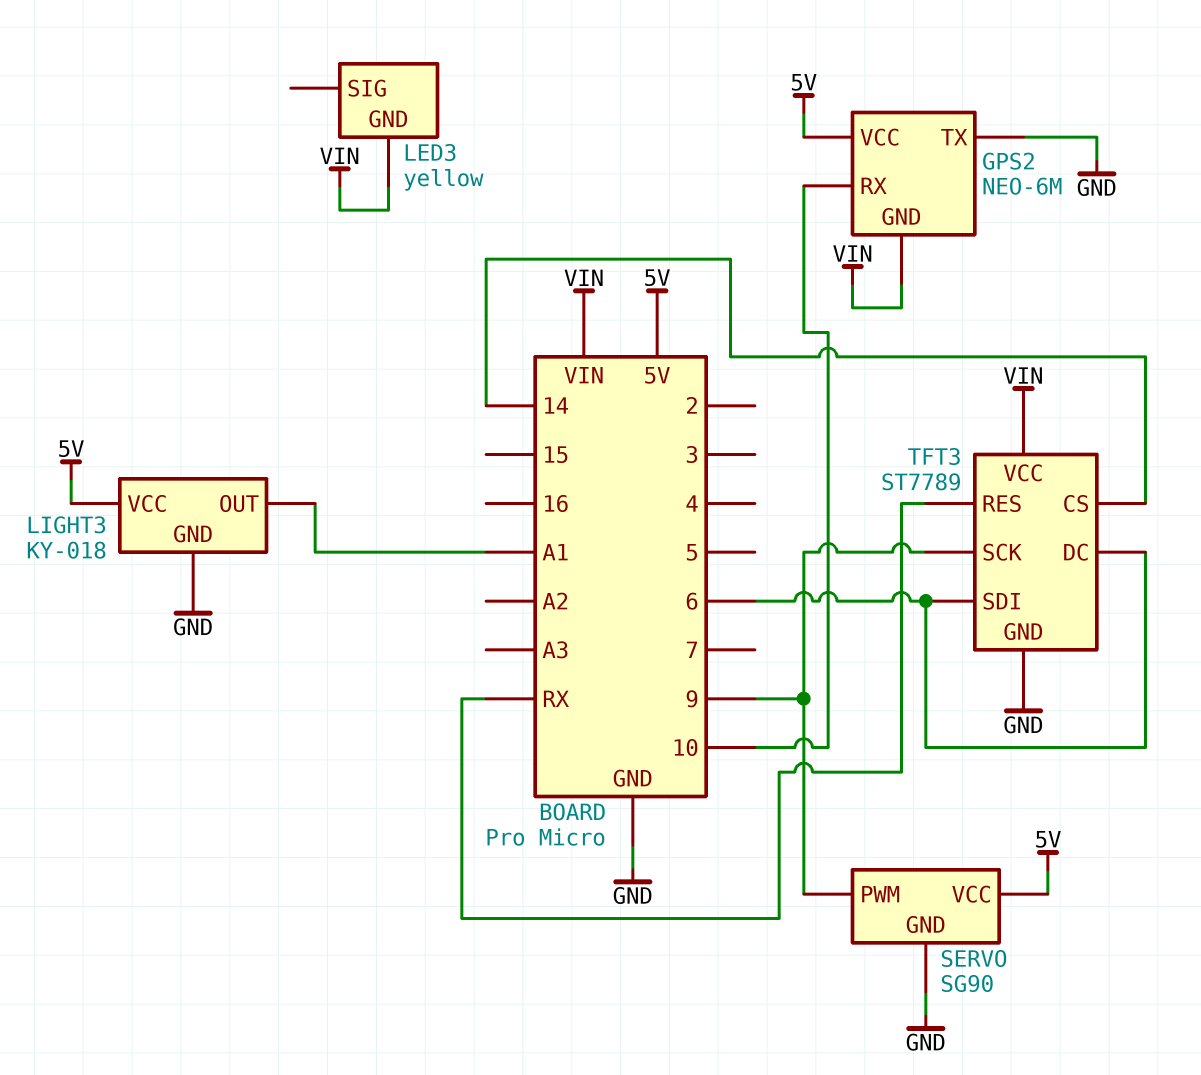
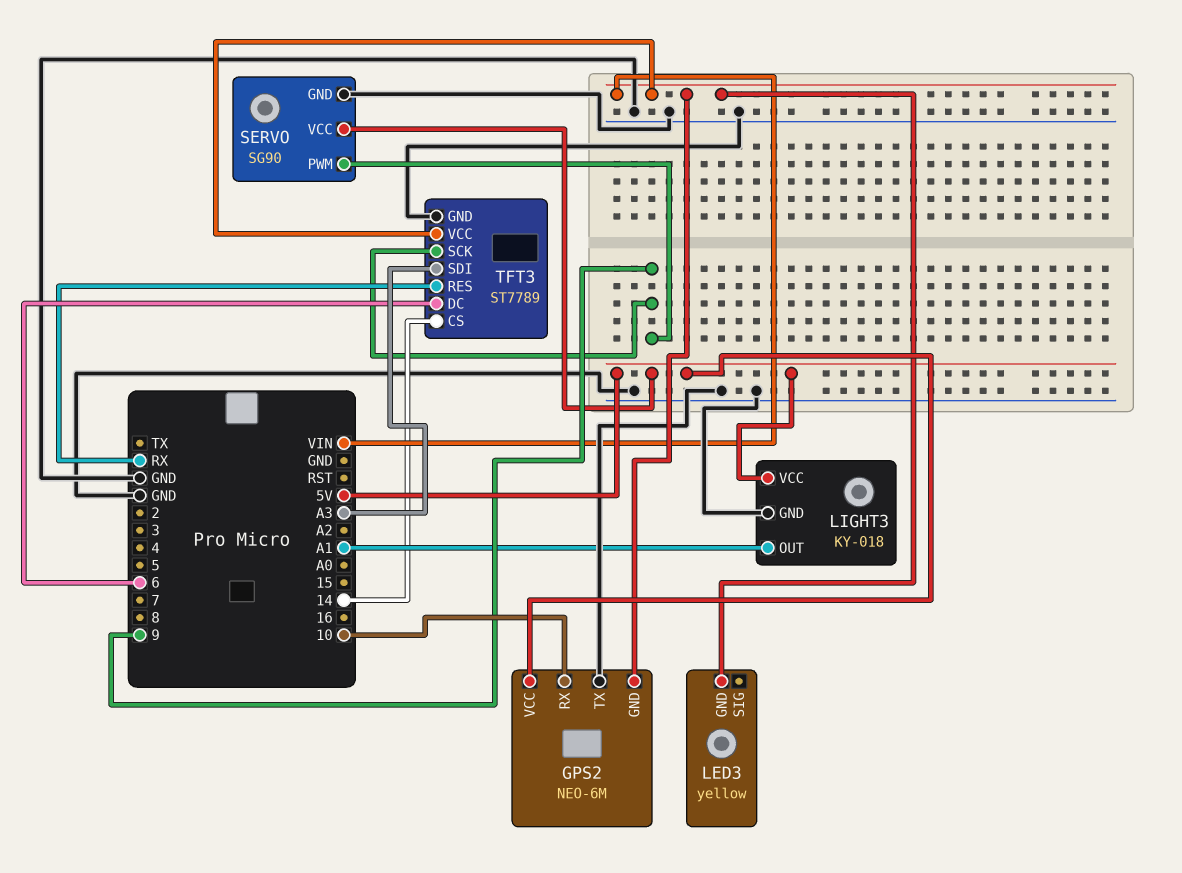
TFT3 pin SDI: 6 -> A3

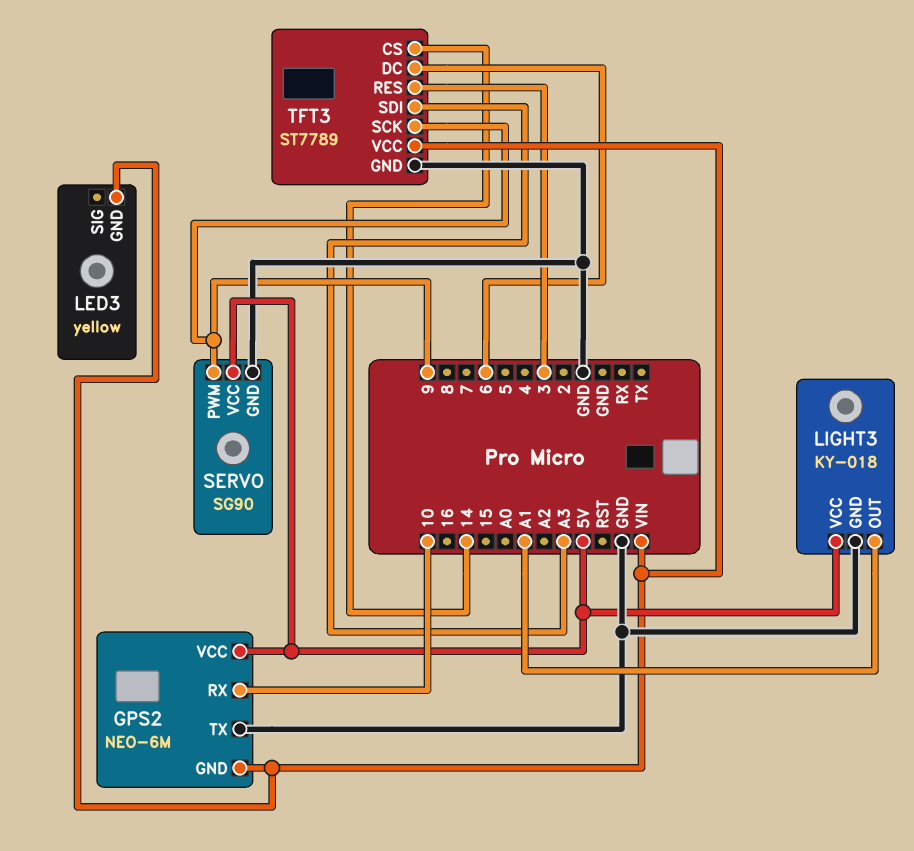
TFT3 pin RES: RX -> 3

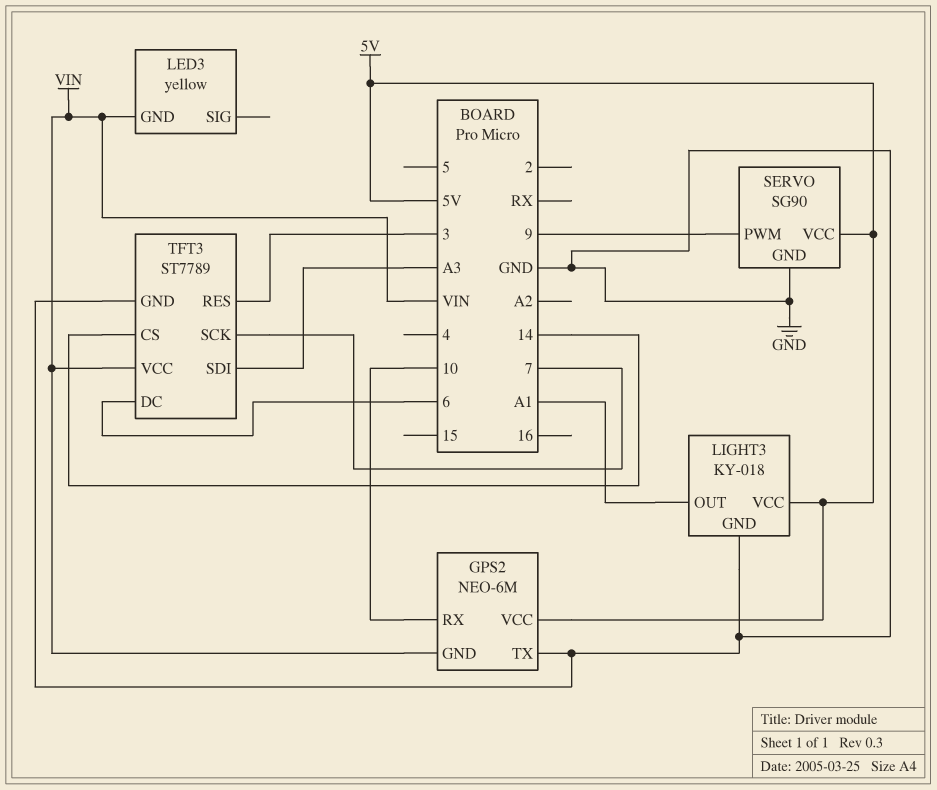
TFT3 pin SCK: 9 -> 7

